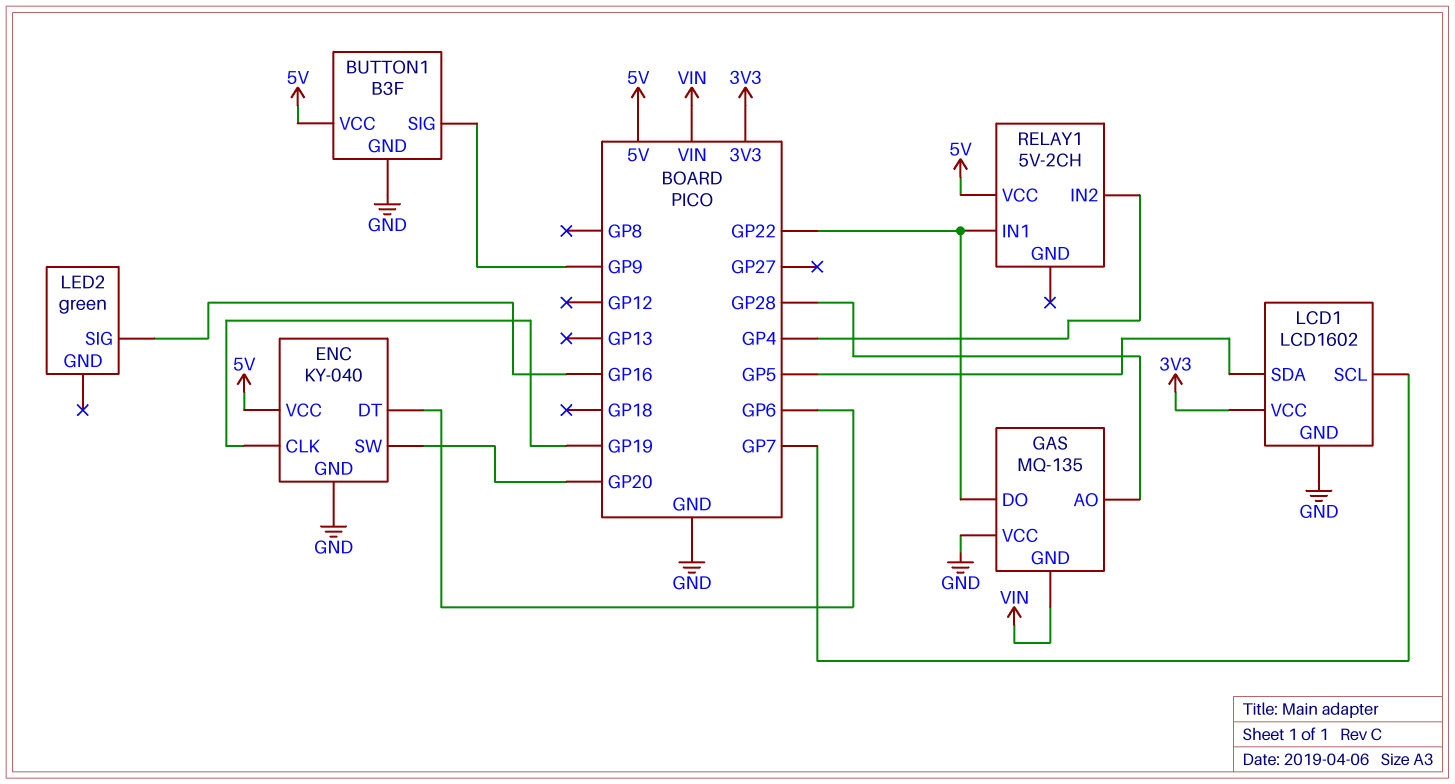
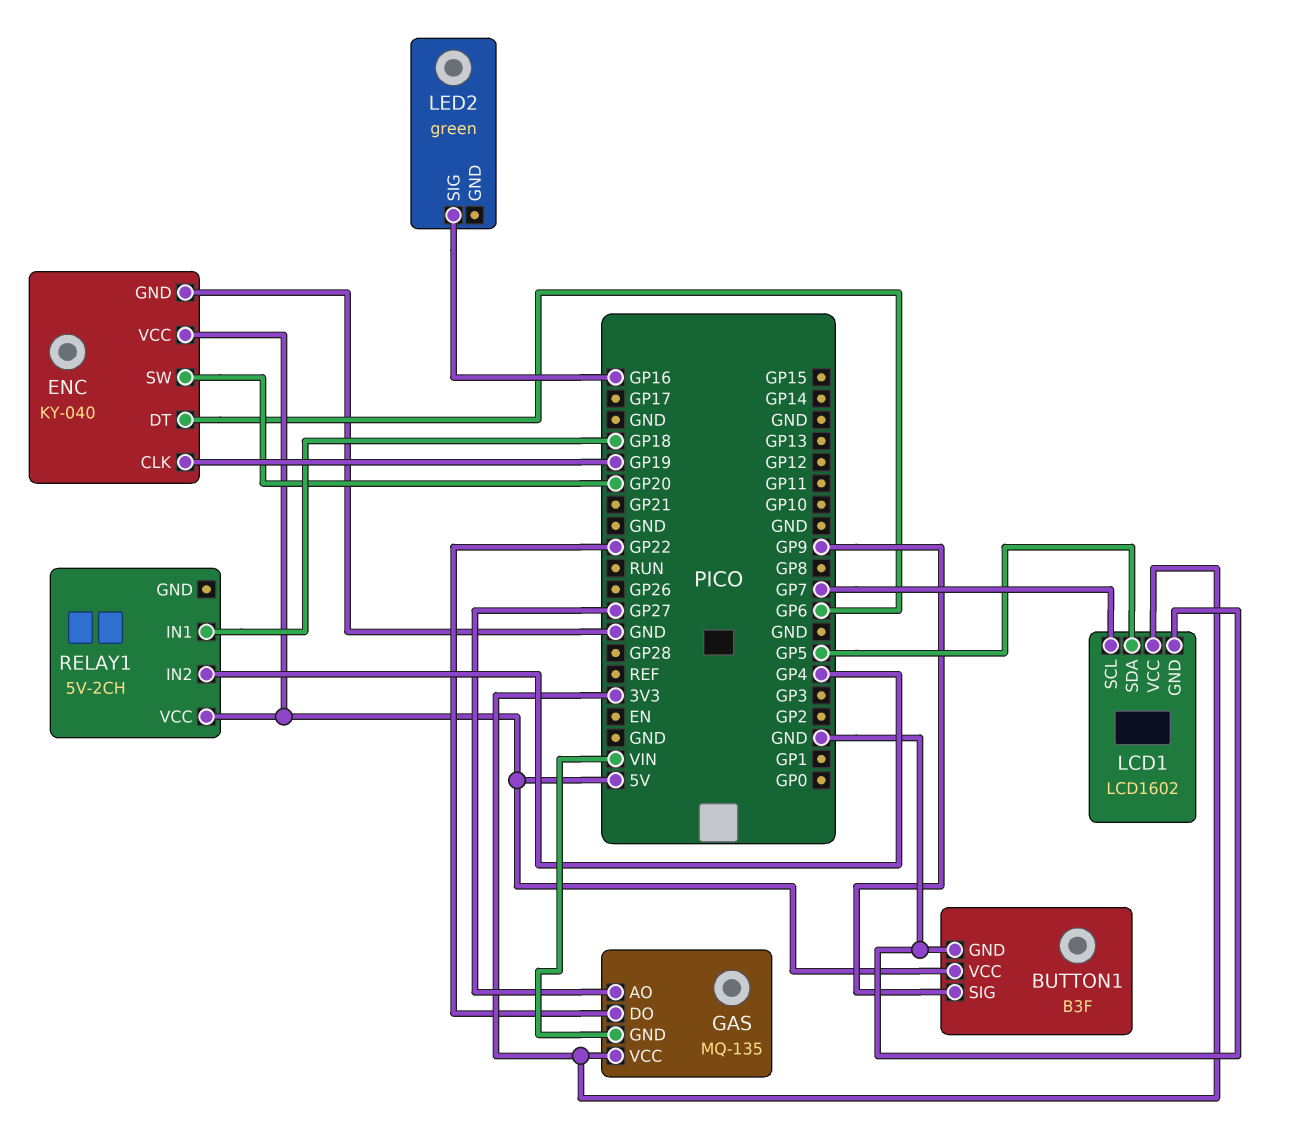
GAS pin AO: GP28 -> GP27
GAS pin VCC: GND -> 3V3
RELAY1 pin IN1: GP22 -> GP18

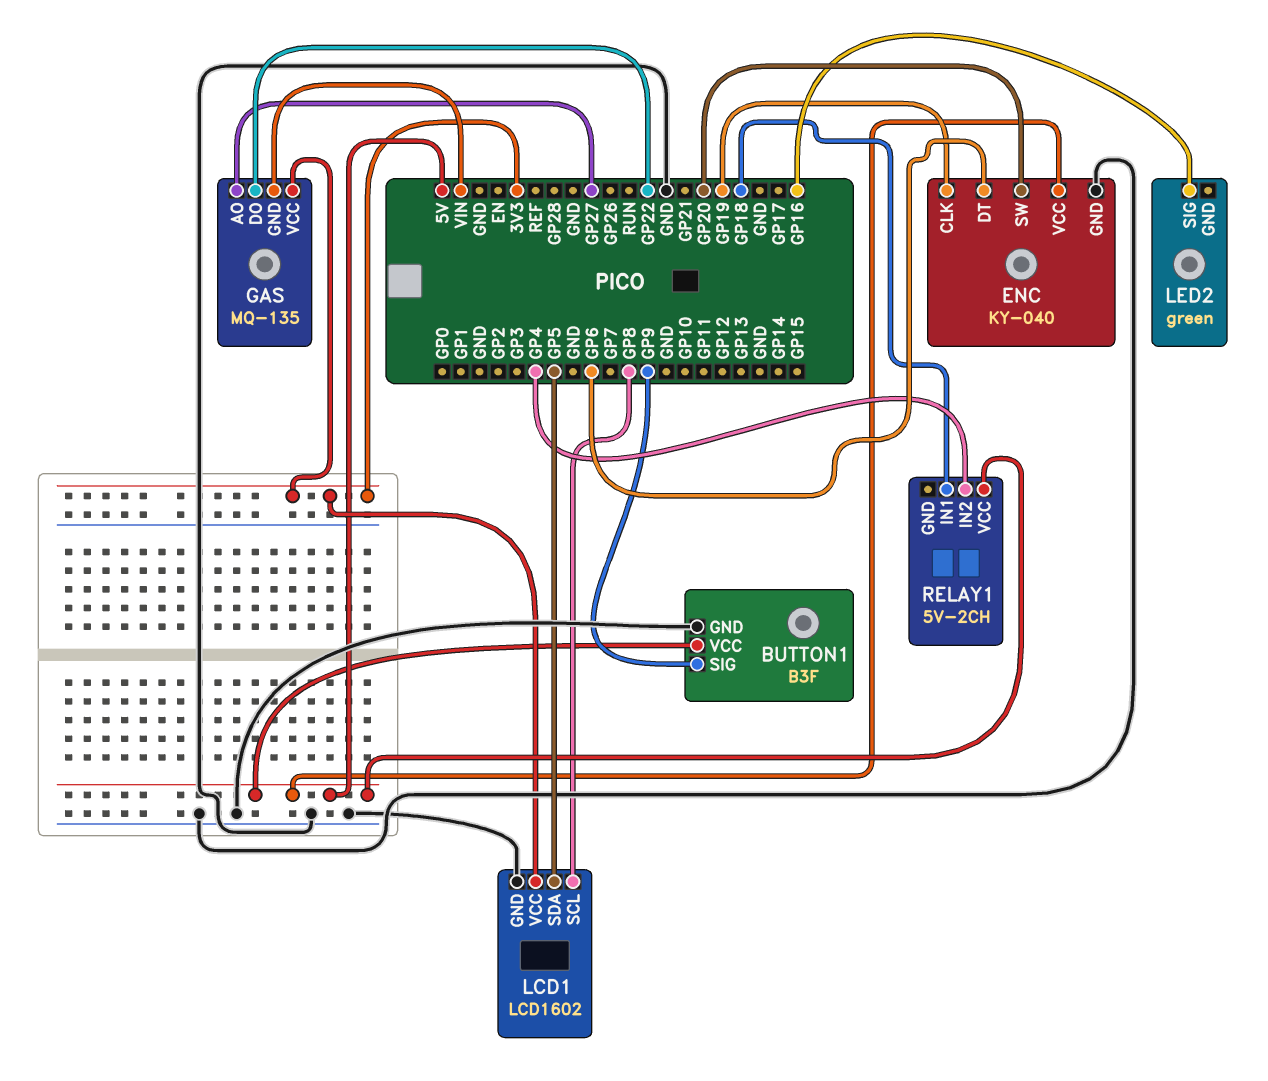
LCD1 pin SCL: GP7 -> GP8

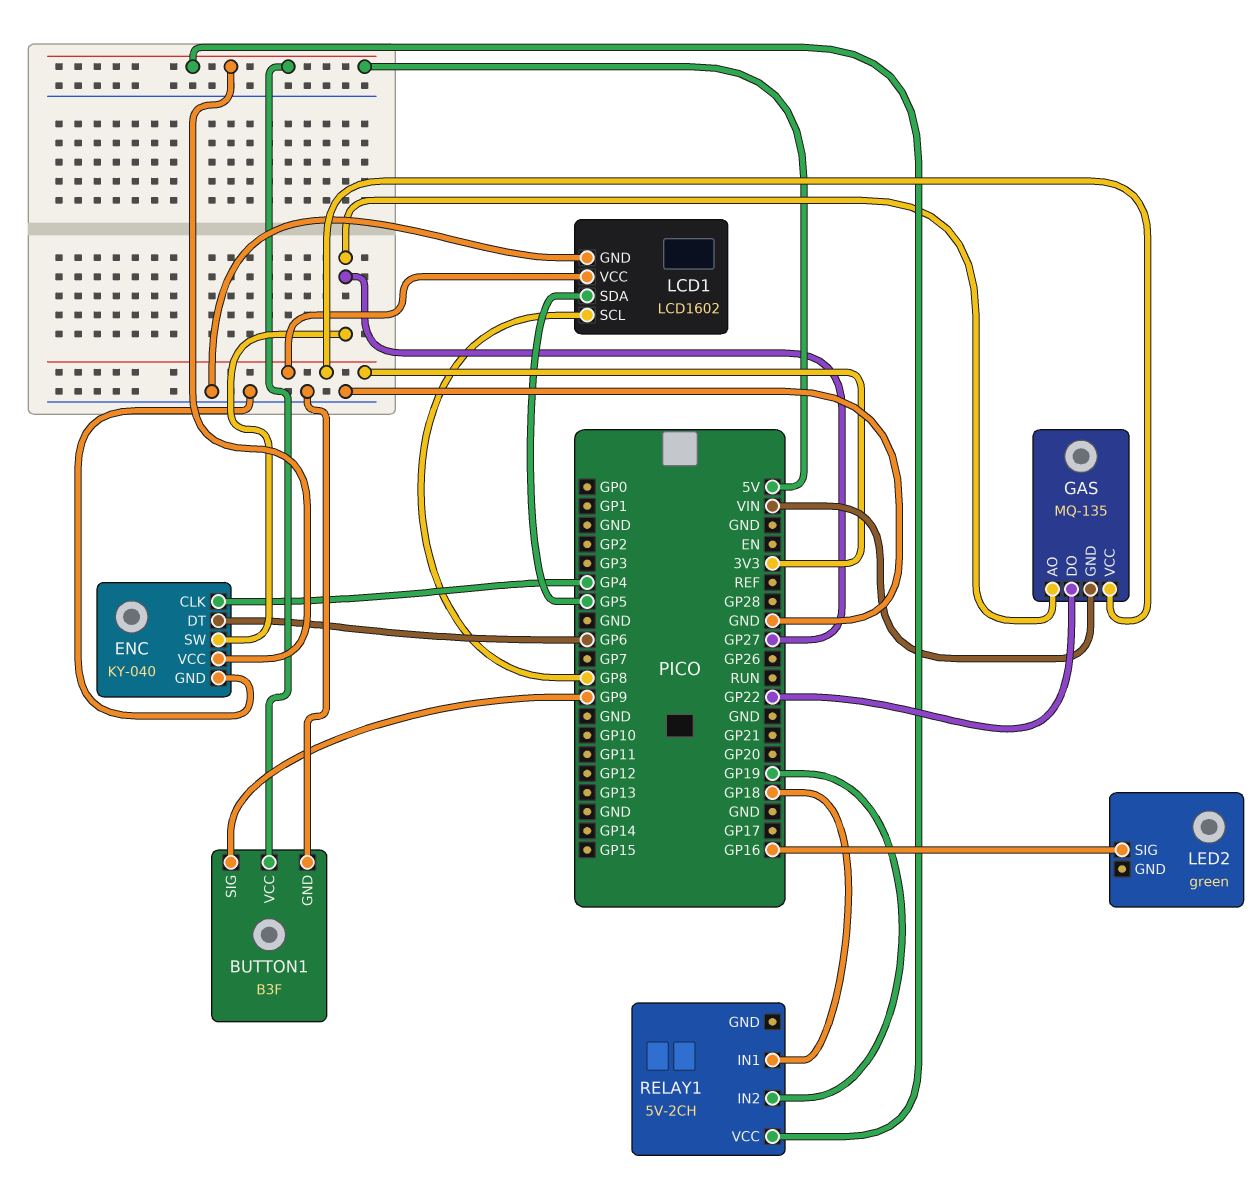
ENC pin CLK: GP19 -> GP4
ENC pin SW: GP20 -> GP27
RELAY1 pin IN2: GP4 -> GP19

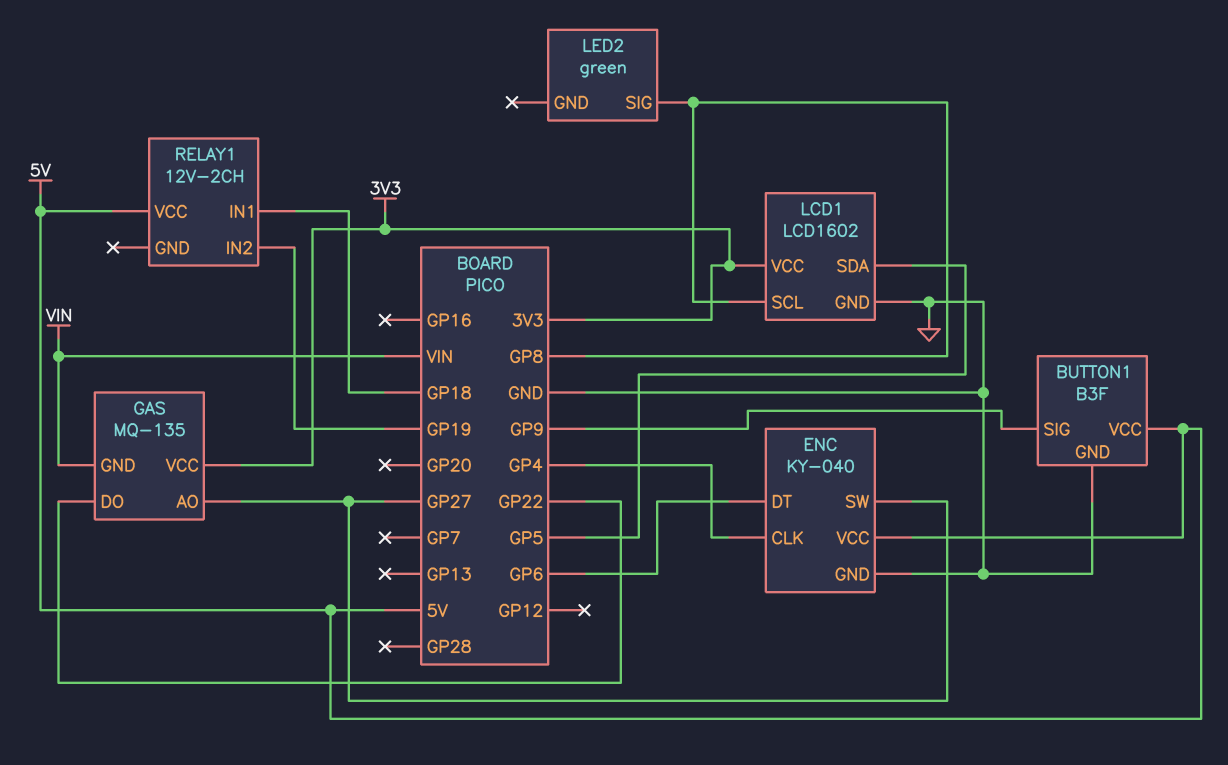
LED2 pin SIG: GP16 -> GP8
RELAY1: 5V-2CH -> 12V-2CH

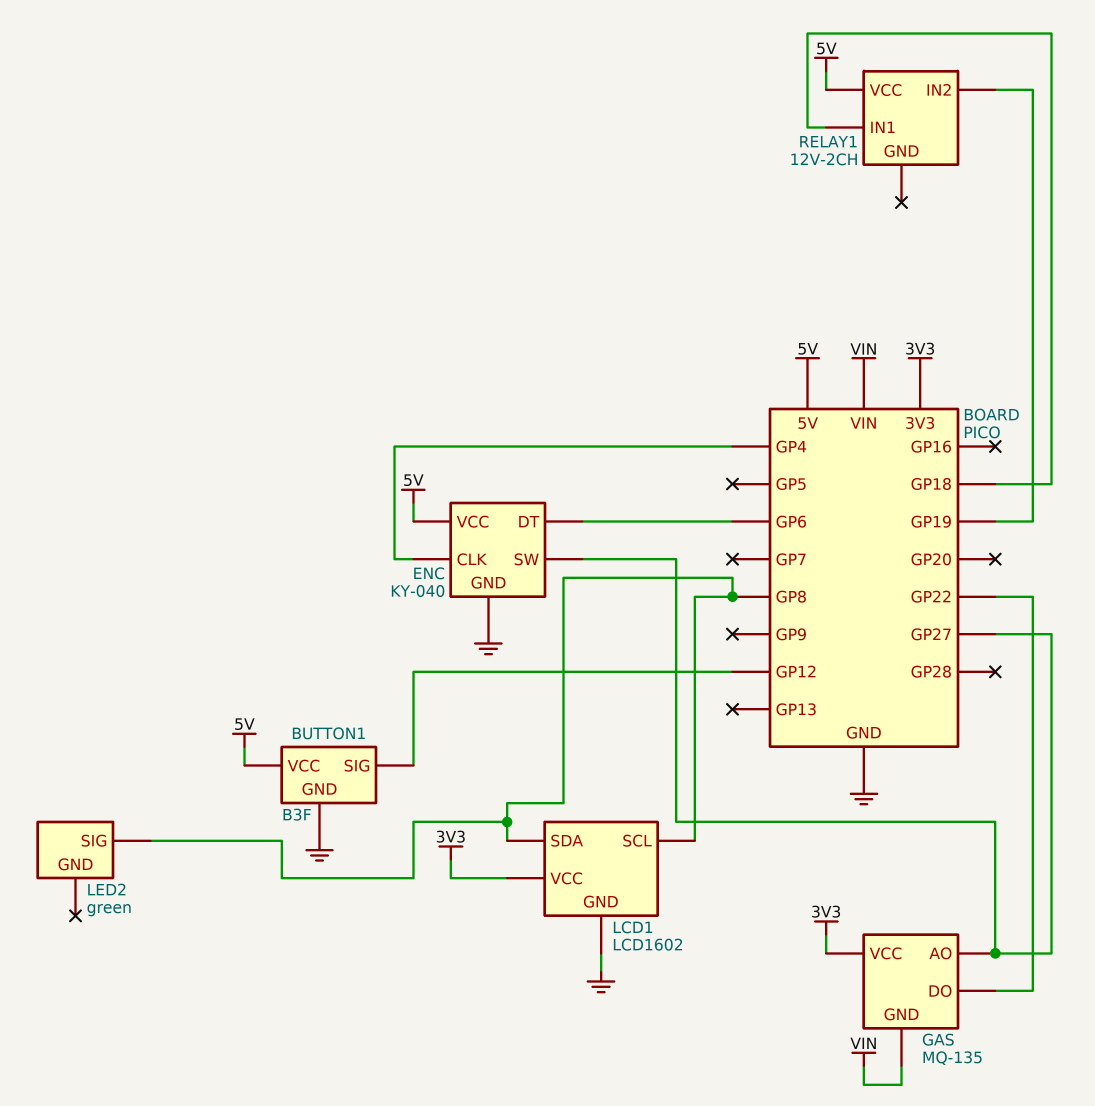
BUTTON1 pin SIG: GP9 -> GP12
LCD1 pin SDA: GP5 -> GP8

